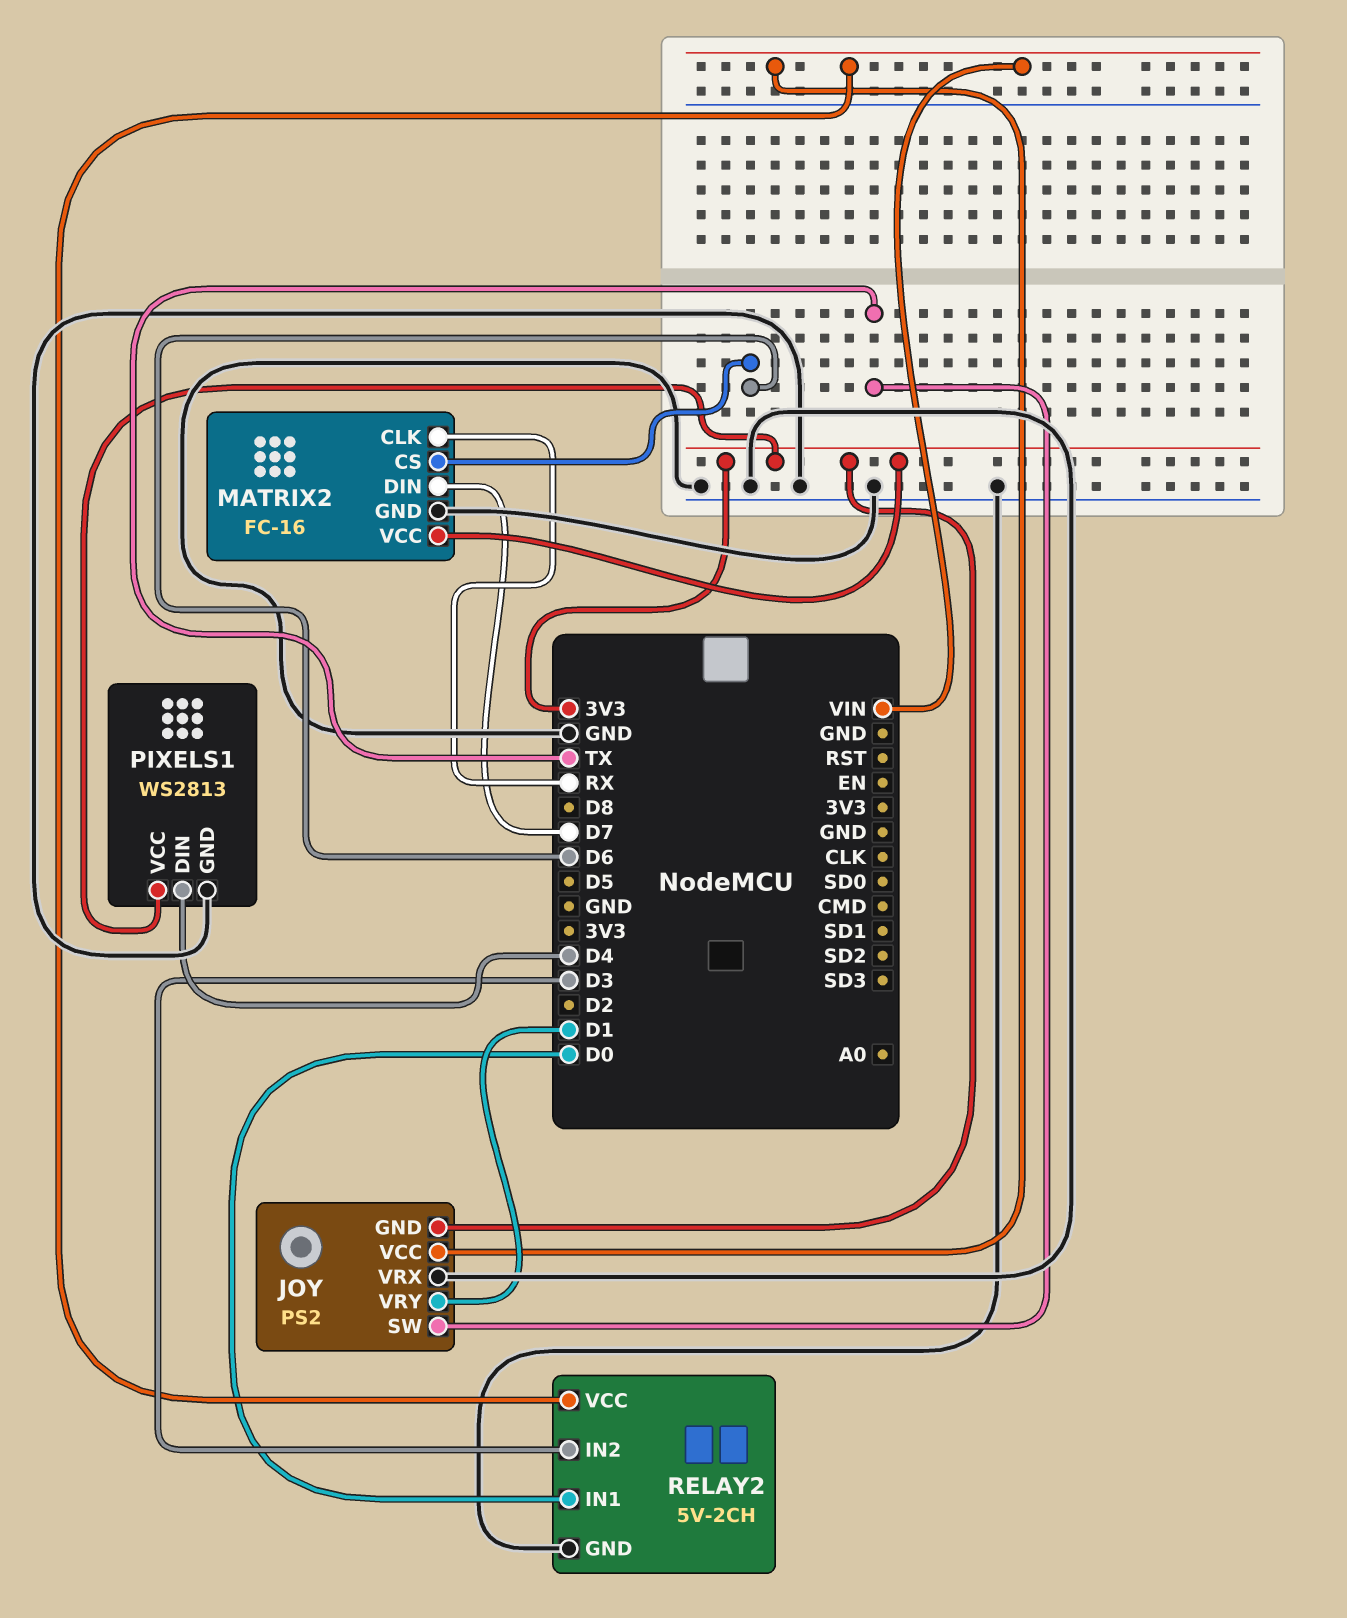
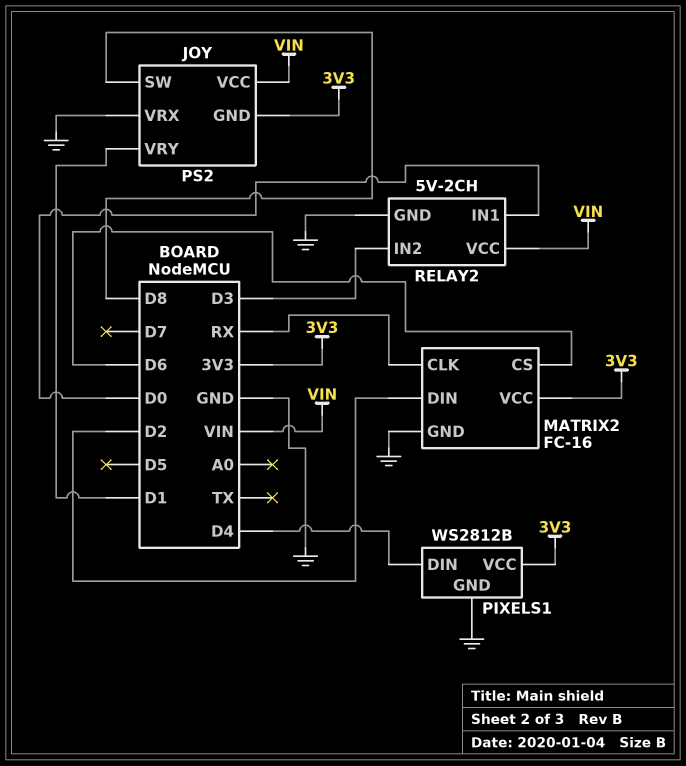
JOY pin SW: TX -> D8
MATRIX2 pin DIN: D7 -> D2
PIXELS1: WS2813 -> WS2812B

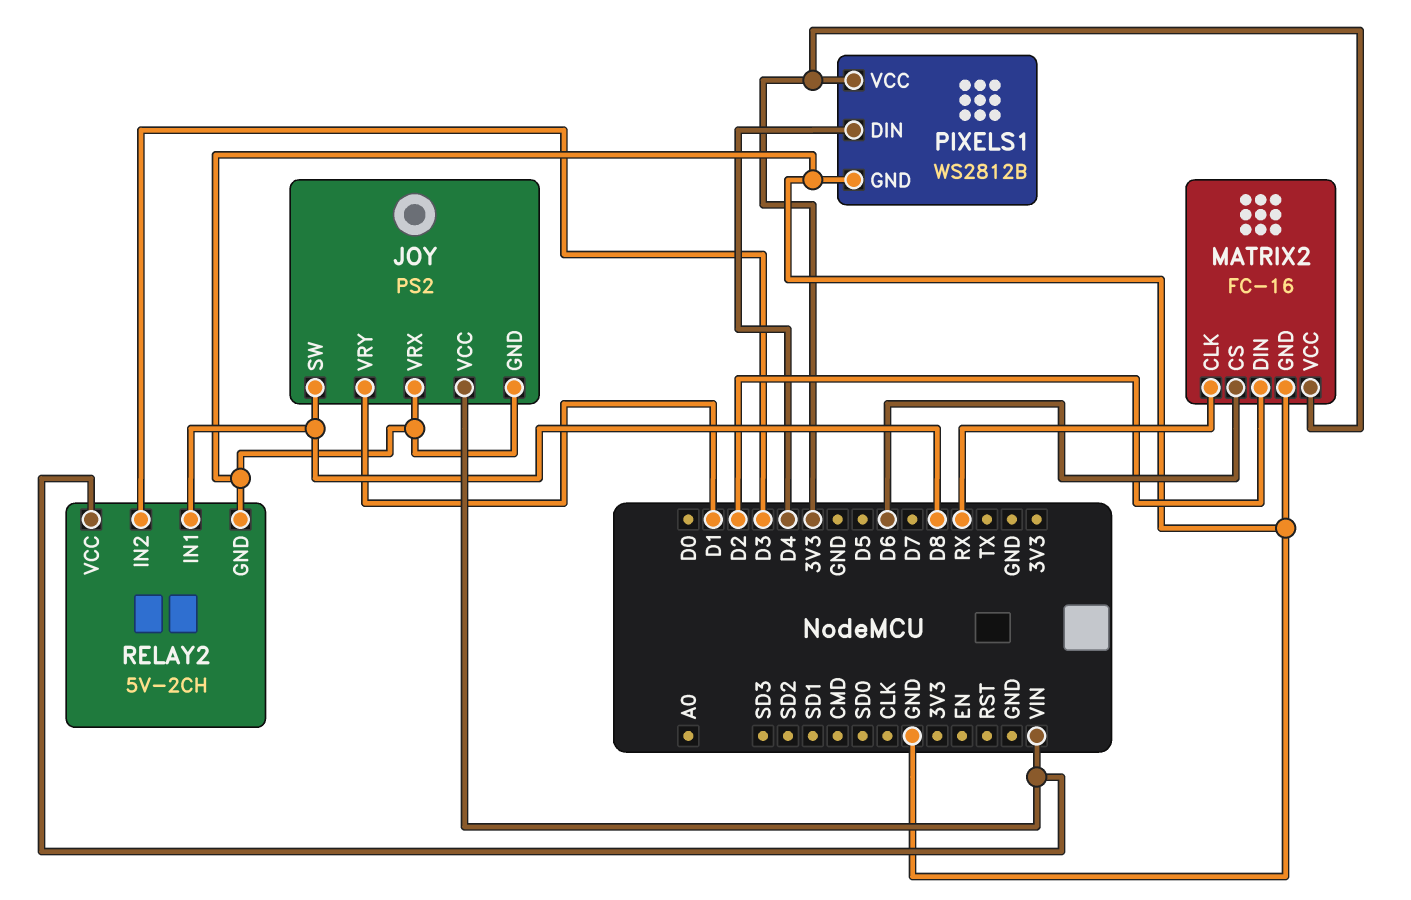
JOY pin GND: 3V3 -> GND
RELAY2 pin IN1: D0 -> D8

